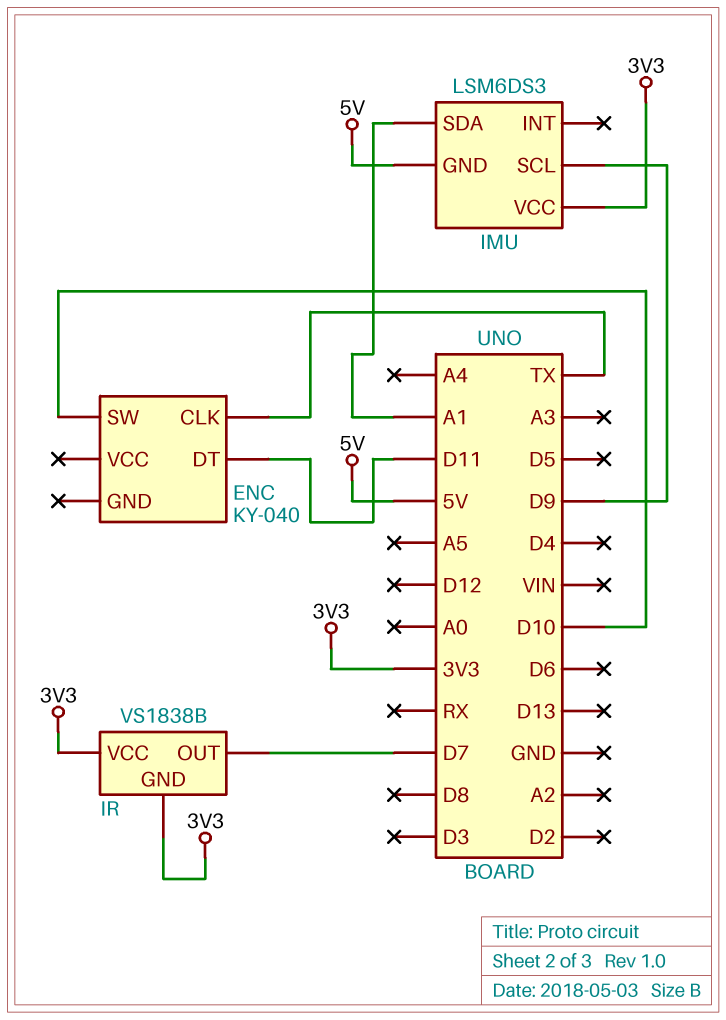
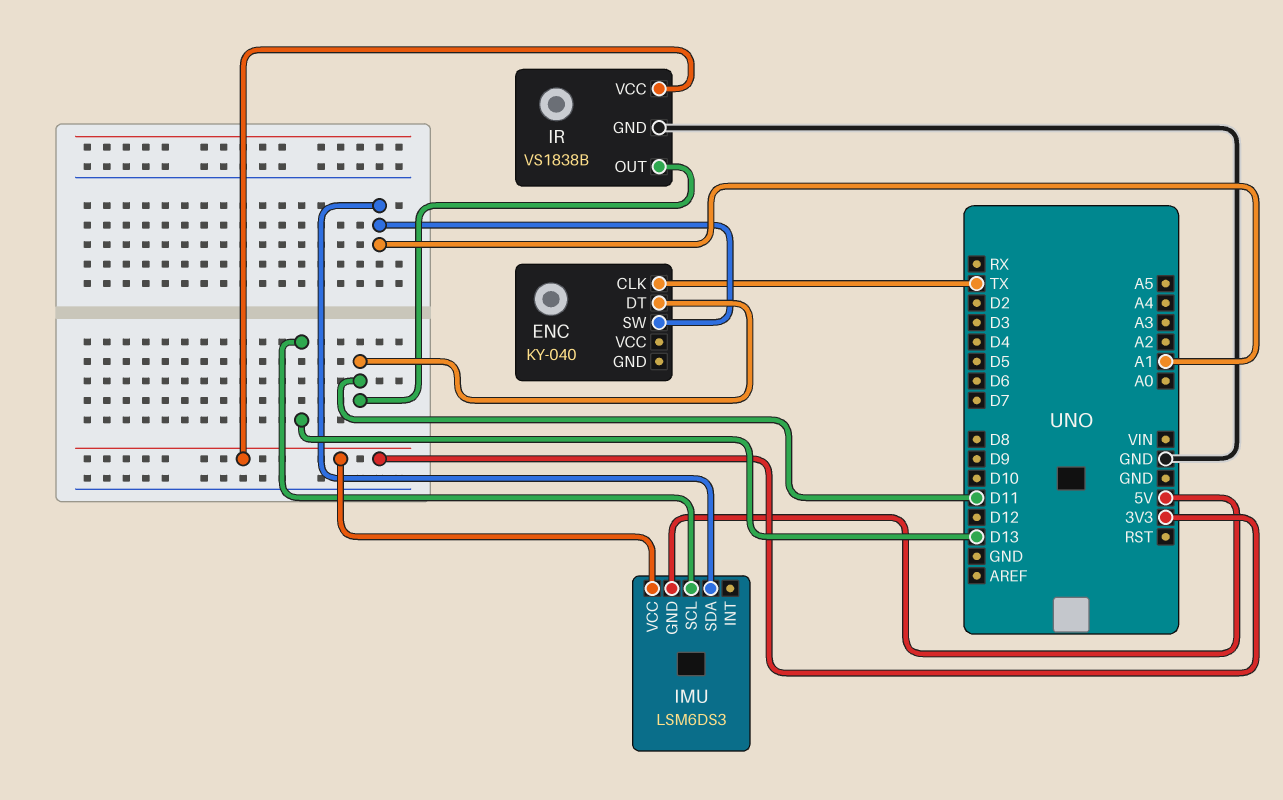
ENC pin SW: D10 -> A1
IMU pin SCL: D9 -> D13
IR pin GND: 3V3 -> GND
IR pin OUT: D7 -> D11

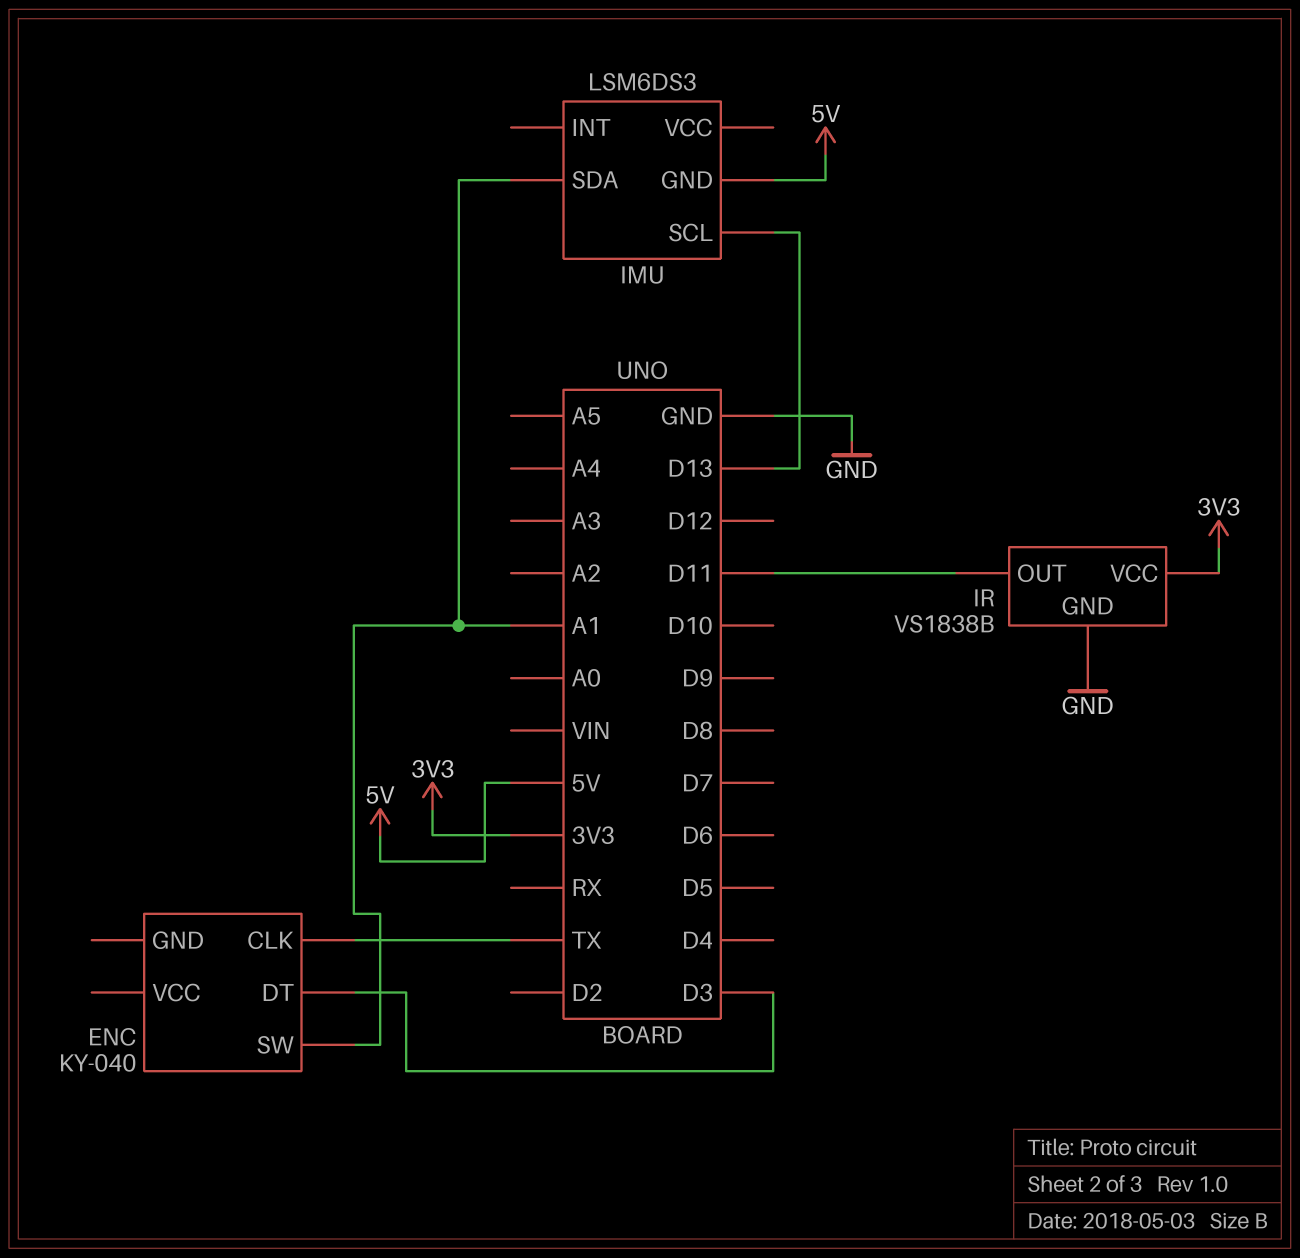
ENC pin DT: D11 -> D3
IMU pin VCC: 3V3 -> none

